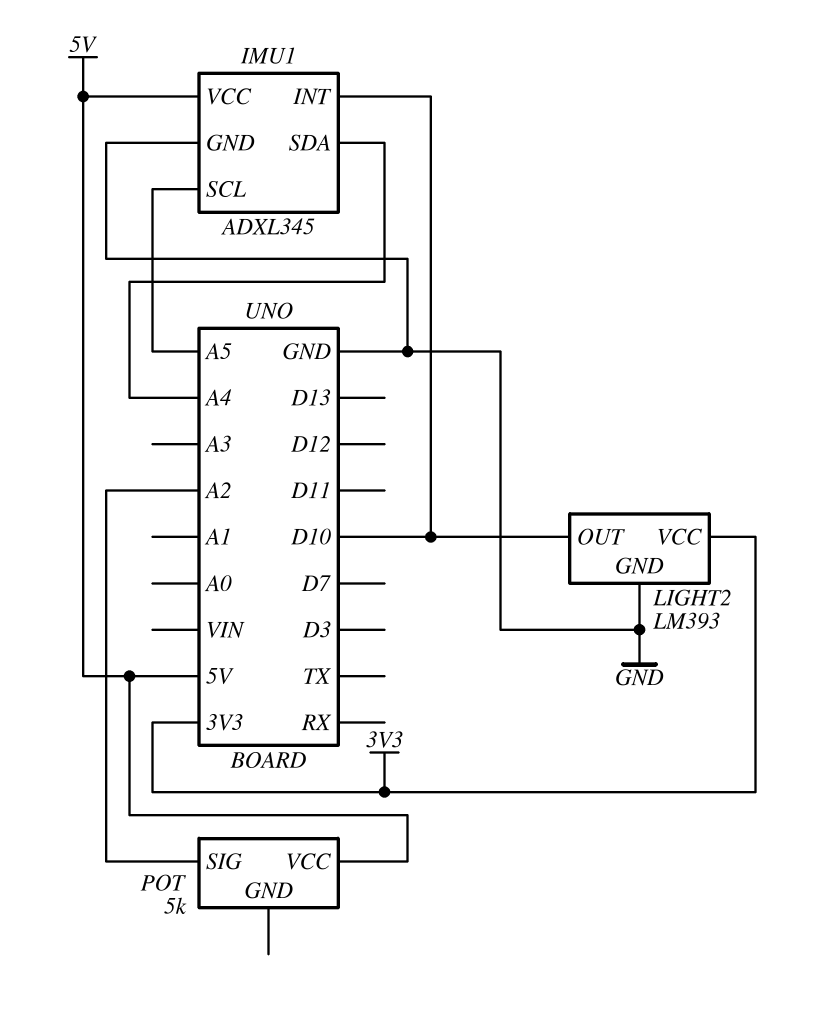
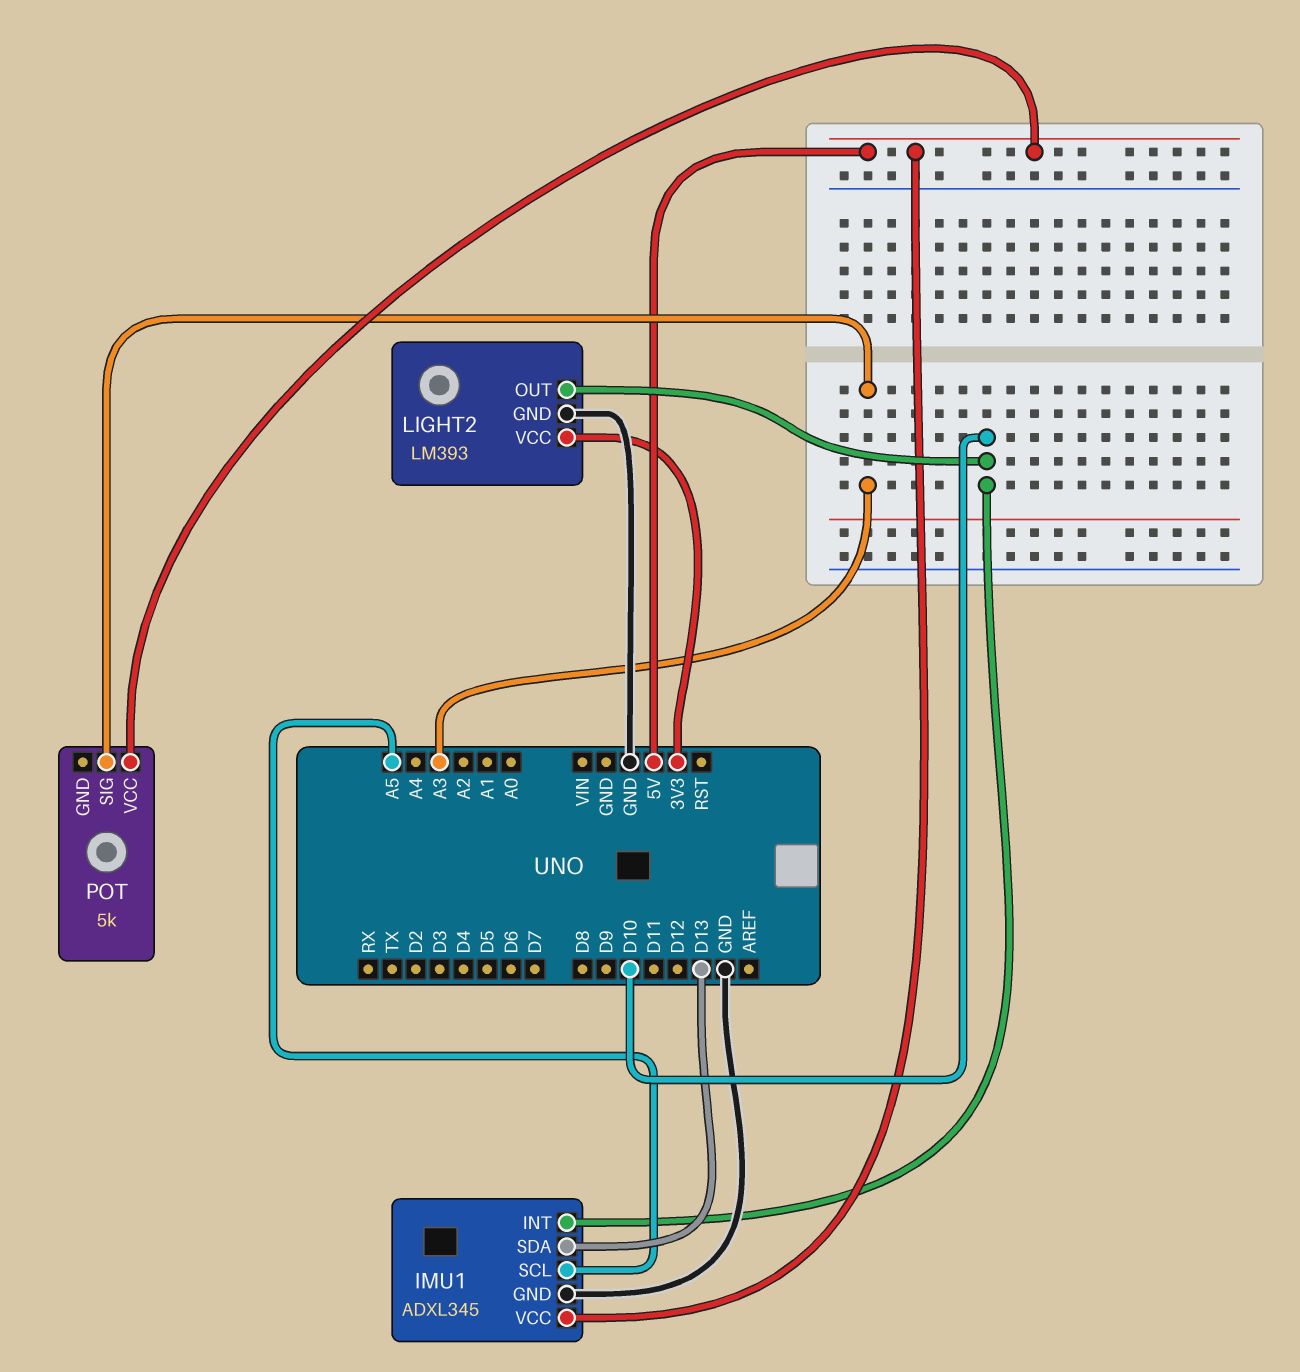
IMU1 pin SDA: A4 -> D13
POT pin SIG: A2 -> A3

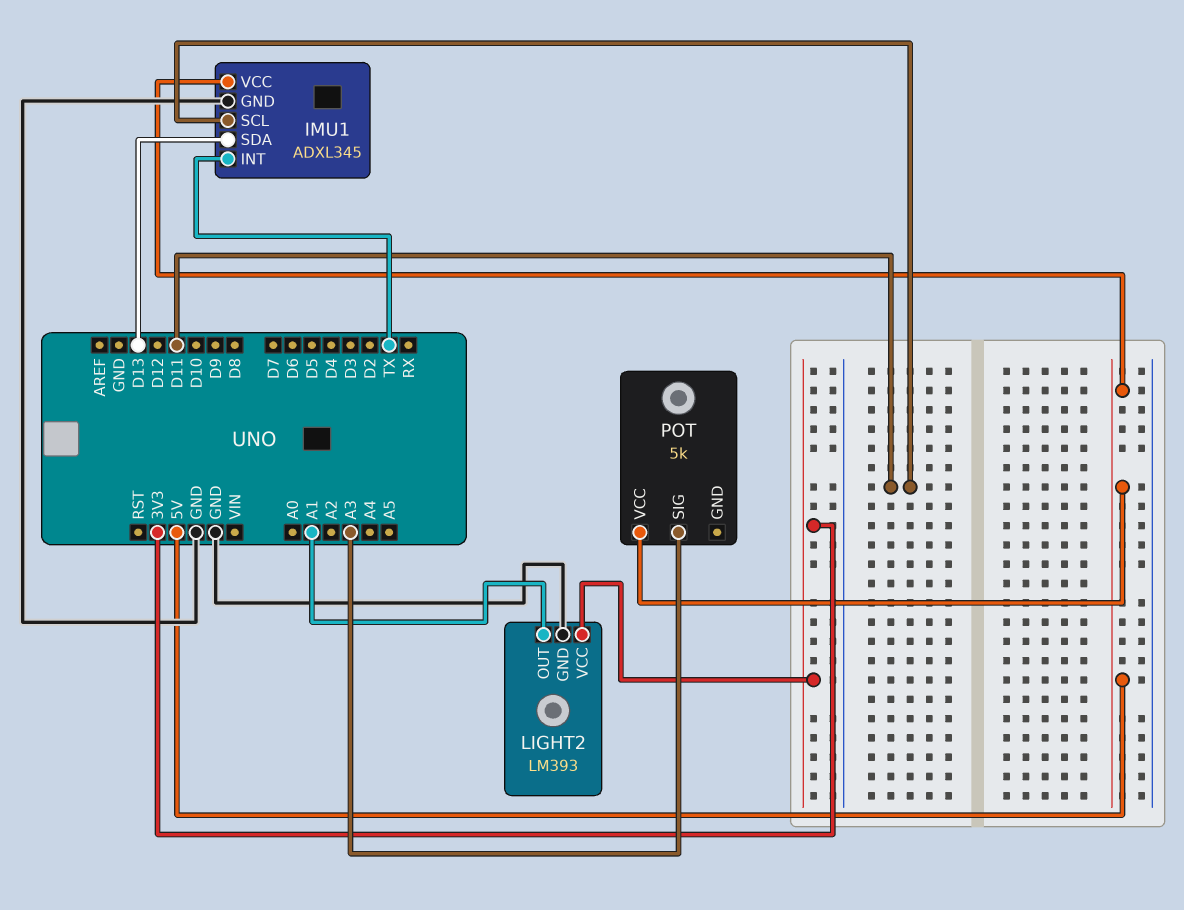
IMU1 pin INT: D10 -> TX
IMU1 pin SCL: A5 -> D11
LIGHT2 pin OUT: D10 -> A1

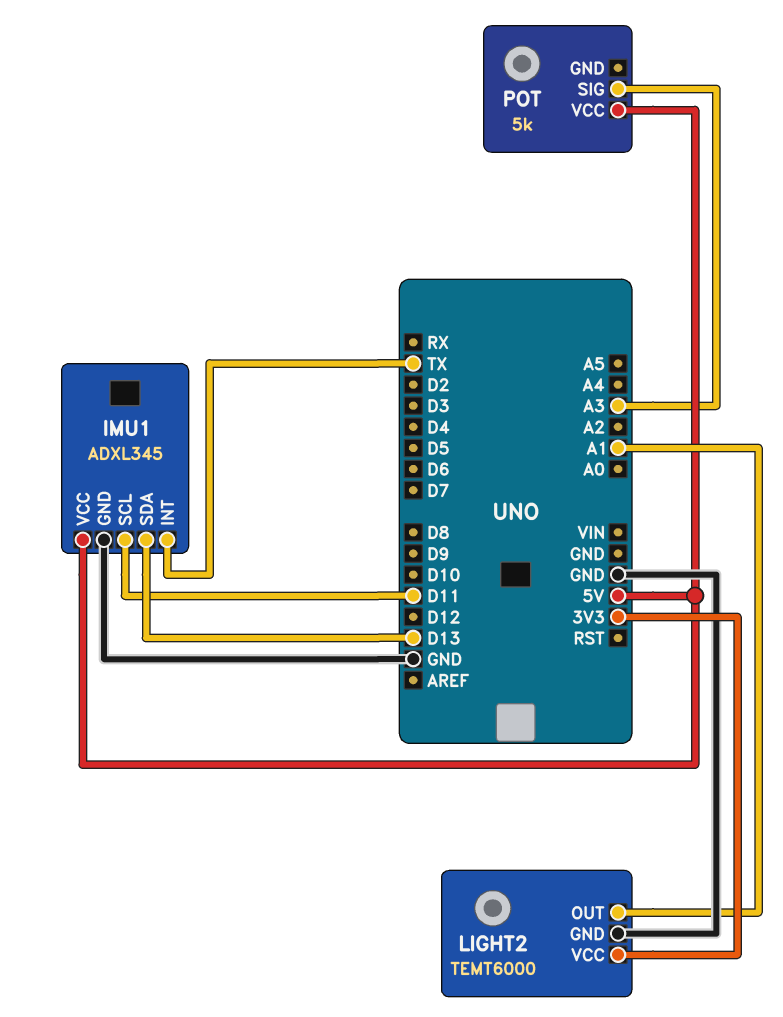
LIGHT2: LM393 -> TEMT6000

